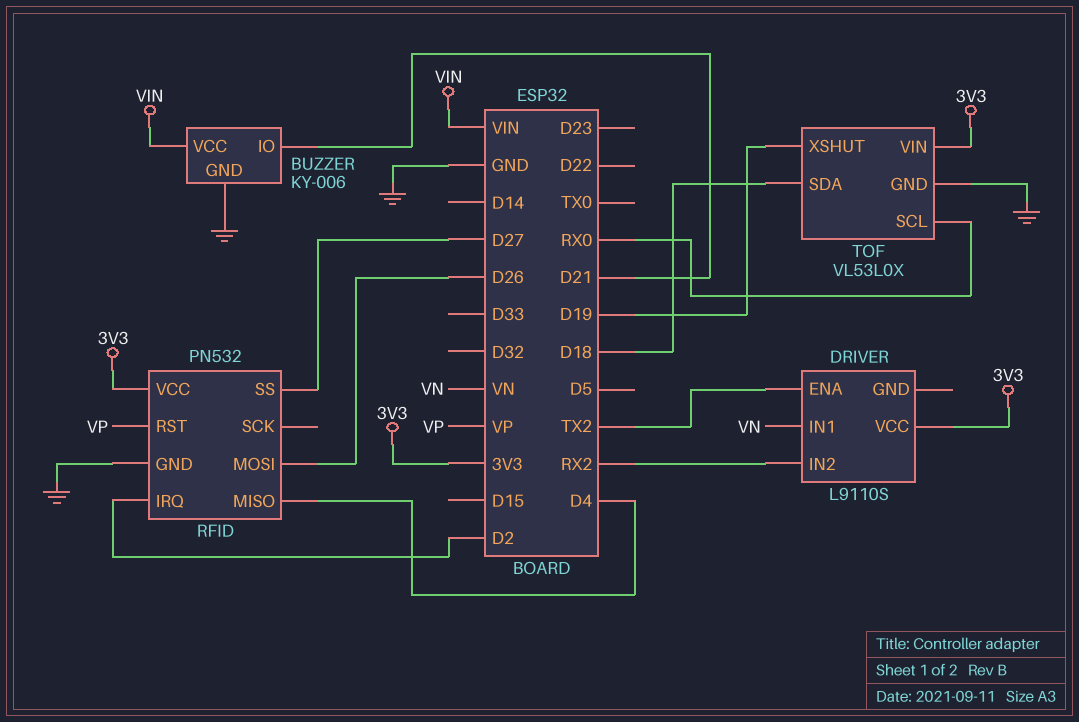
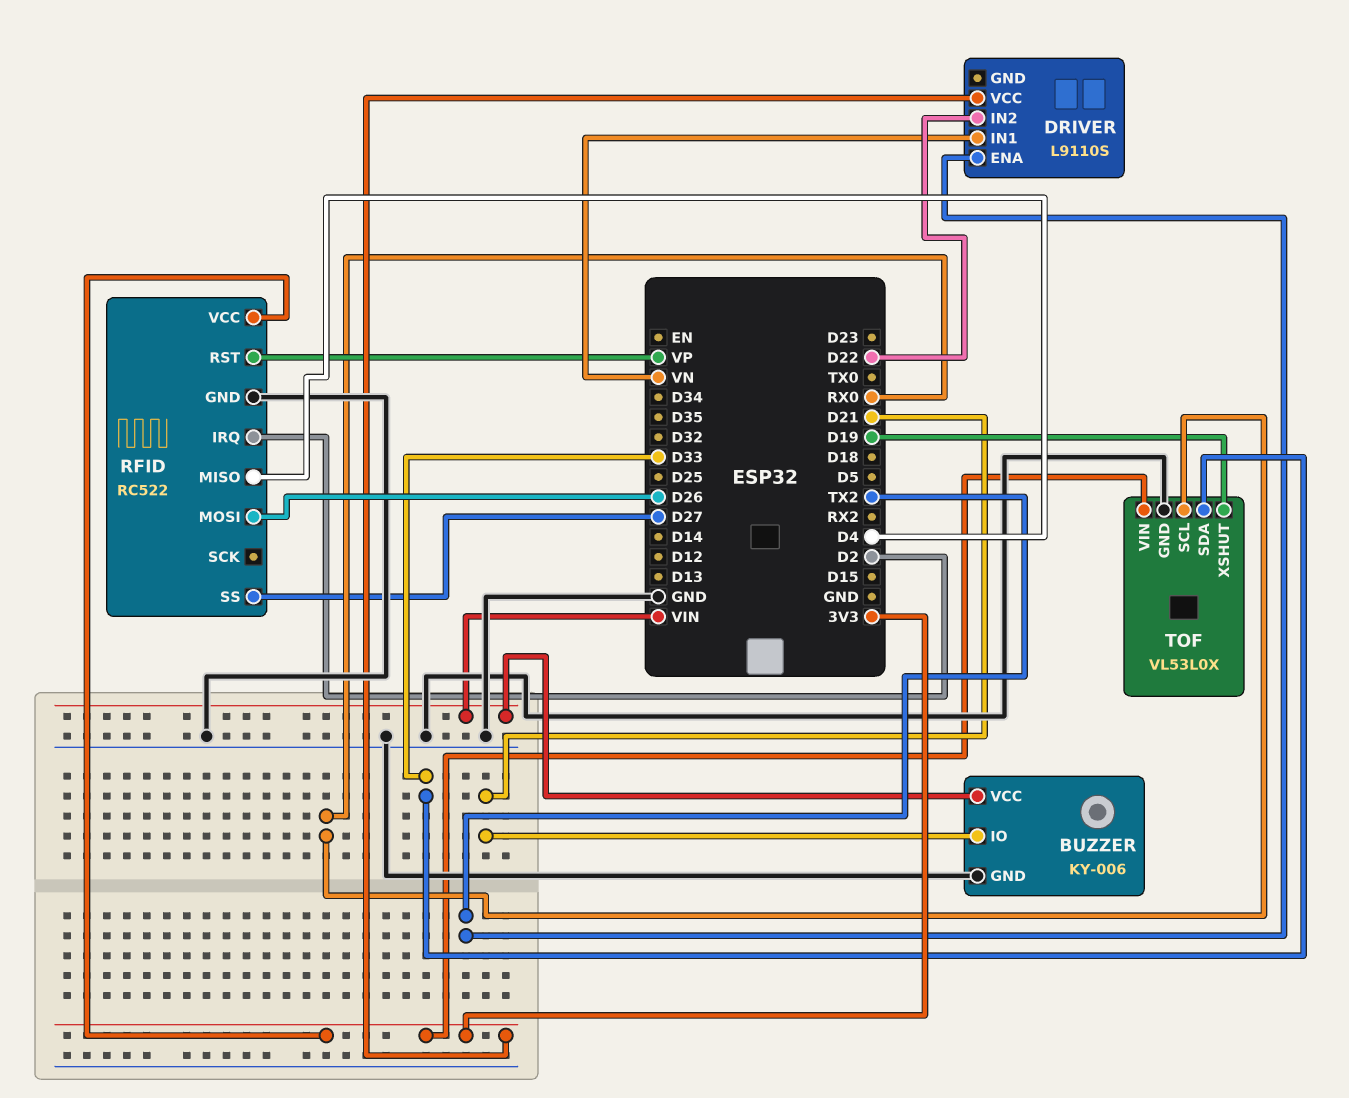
DRIVER pin IN2: RX2 -> D22
RFID: PN532 -> RC522
TOF pin SDA: D18 -> D33

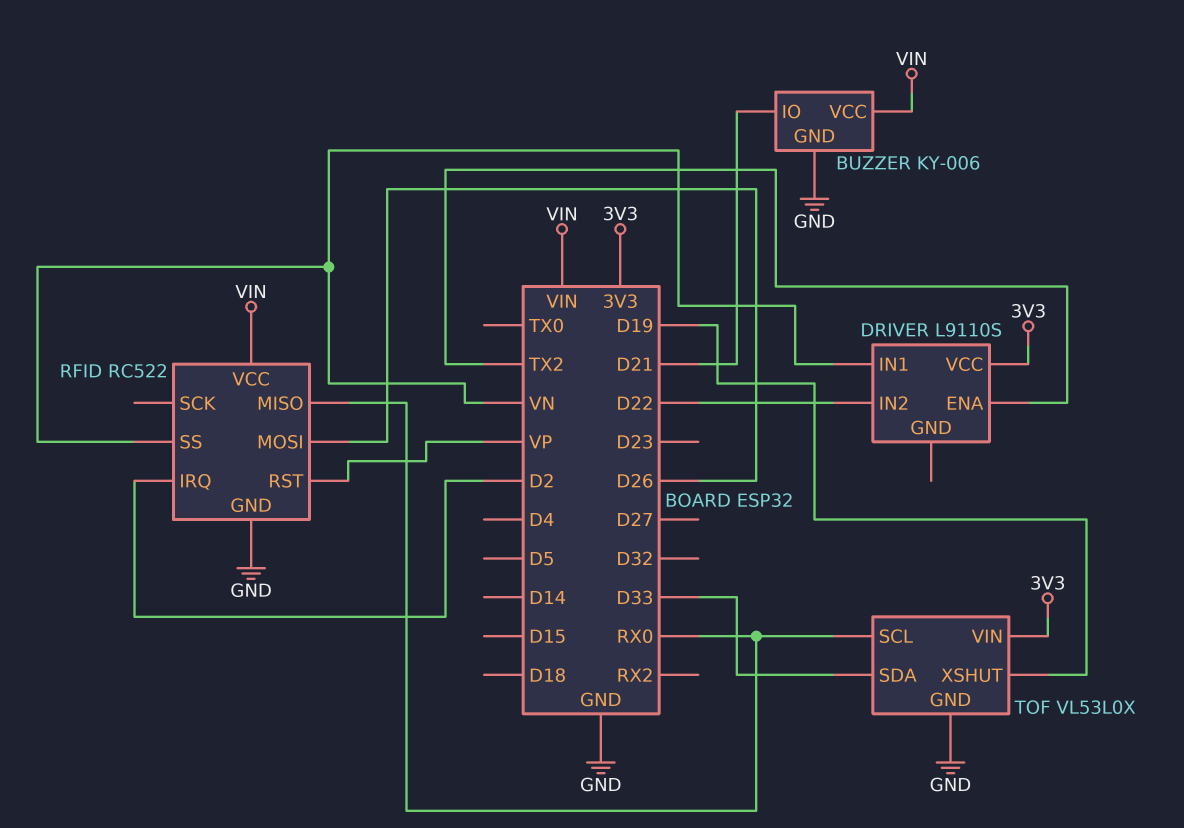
RFID pin MISO: D4 -> RX0
RFID pin SS: D27 -> VN
RFID pin VCC: 3V3 -> VIN

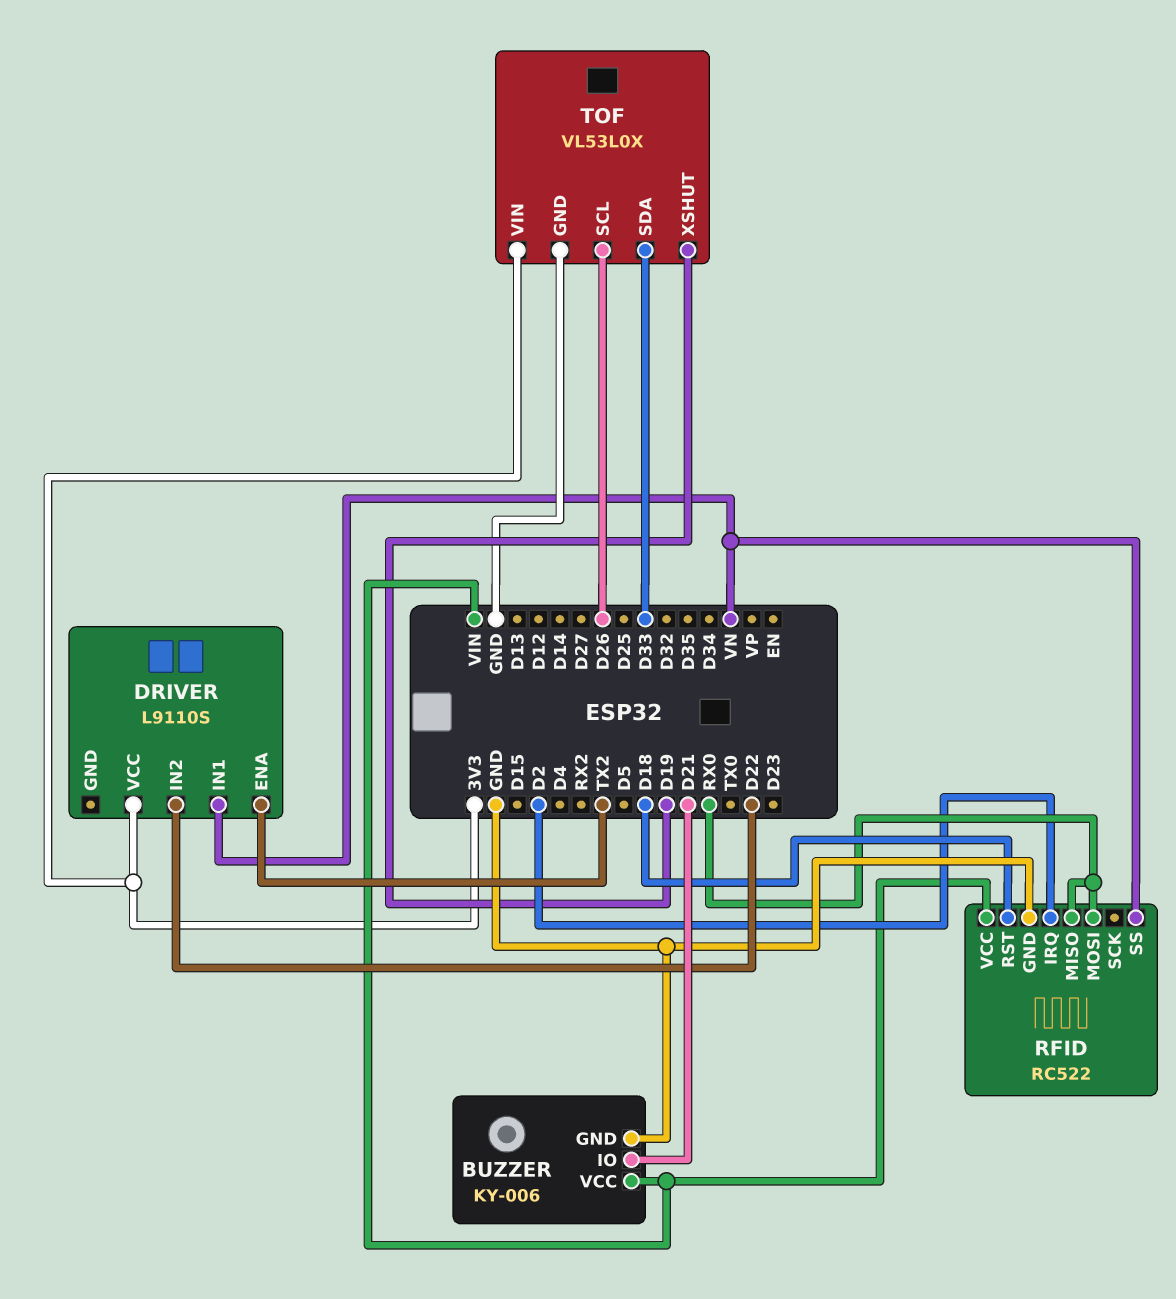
RFID pin MOSI: D26 -> RX0
RFID pin RST: VP -> D18
TOF pin SCL: RX0 -> D26

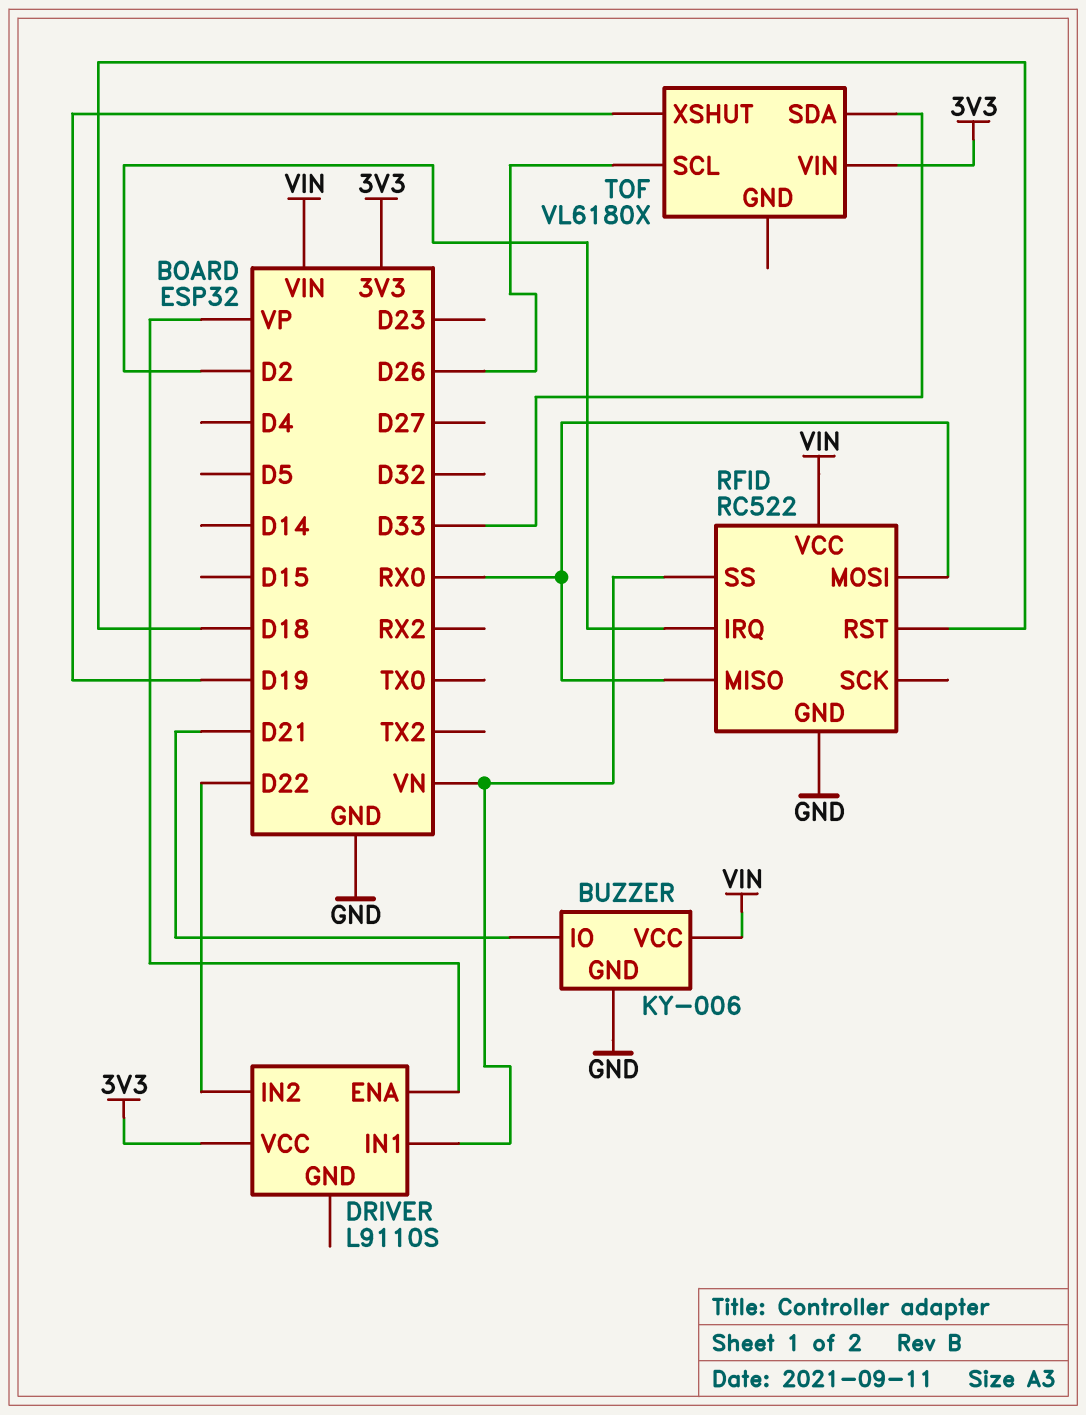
DRIVER pin ENA: TX2 -> VP
TOF: VL53L0X -> VL6180X
TOF pin GND: GND -> none

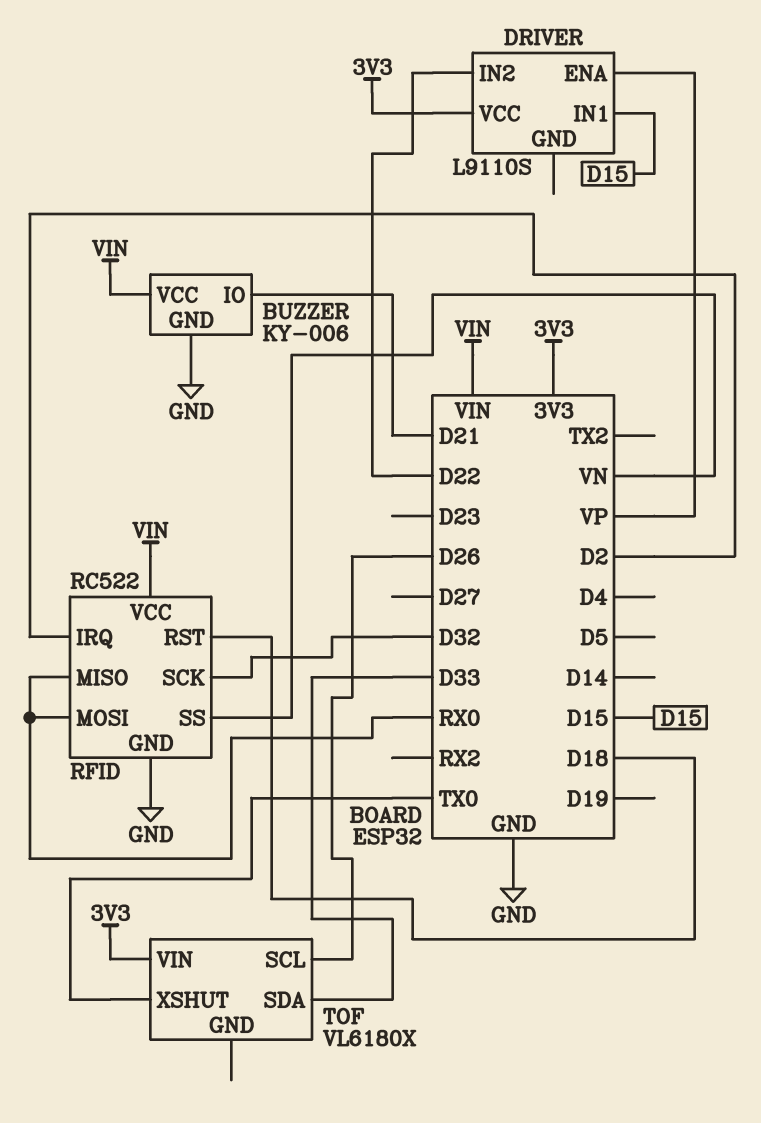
DRIVER pin IN1: VN -> D15
RFID pin SCK: none -> D32
TOF pin XSHUT: D19 -> TX0

